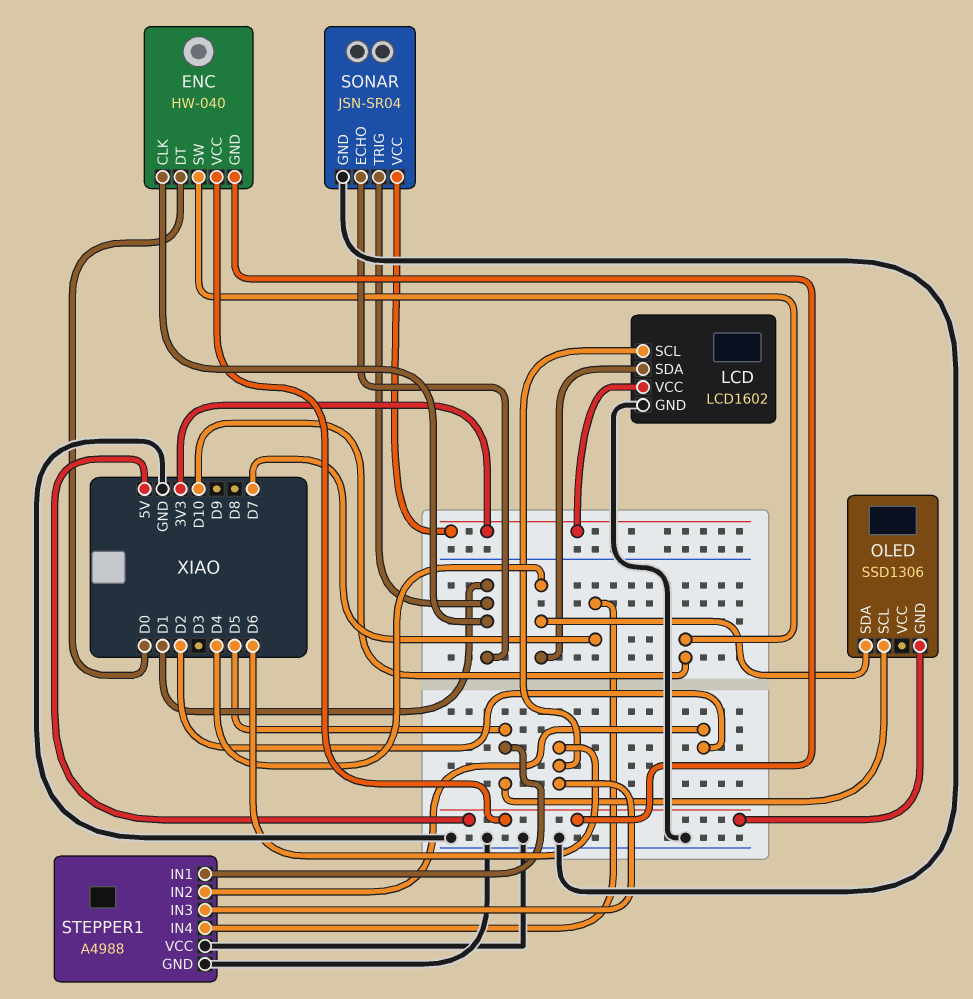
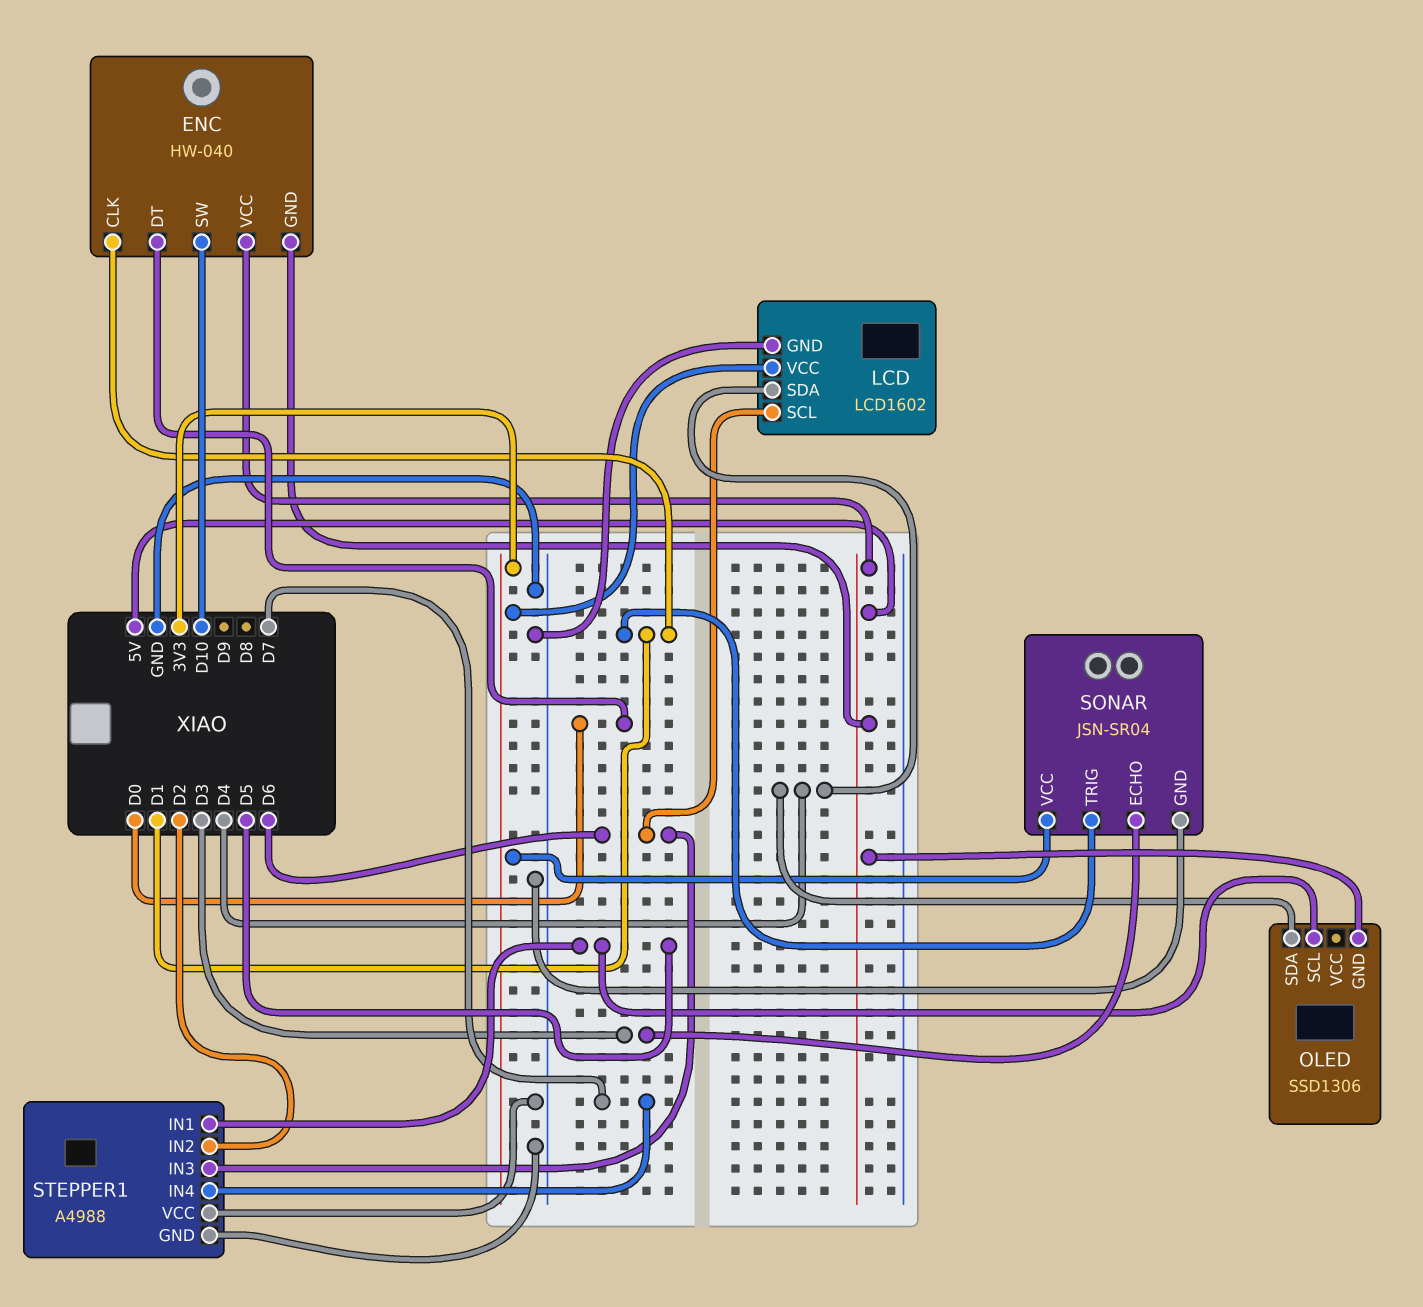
SONAR pin ECHO: D1 -> D3

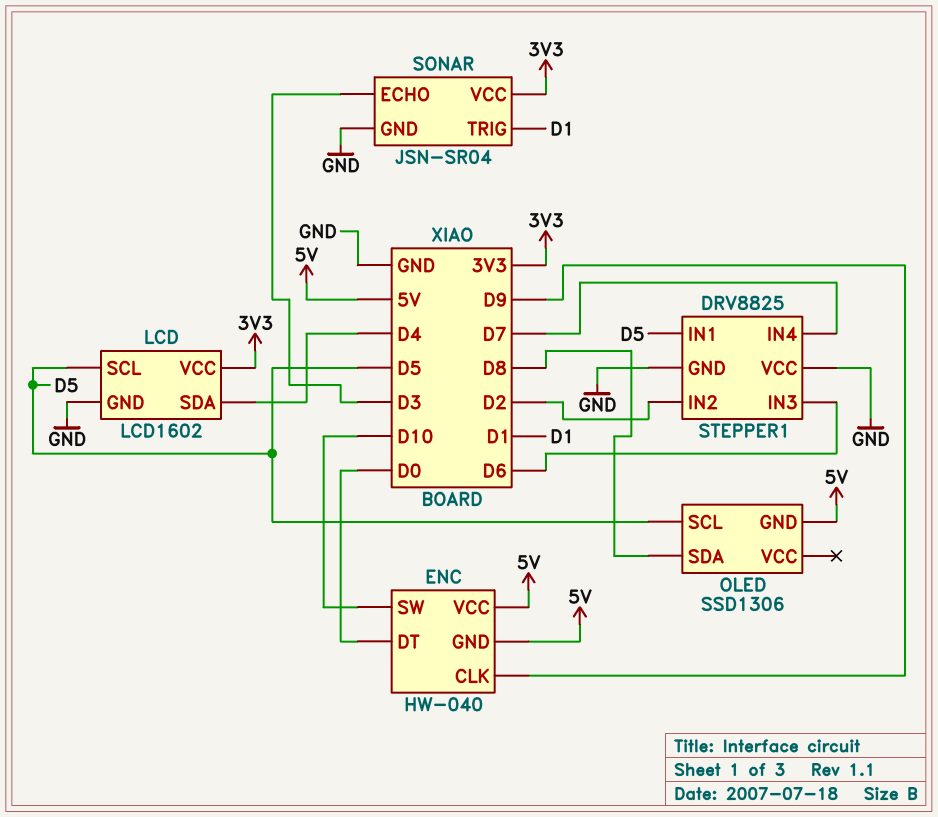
ENC pin CLK: D1 -> D9
LCD pin SCL: D6 -> D5
OLED pin SDA: D4 -> D8
STEPPER1: A4988 -> DRV8825

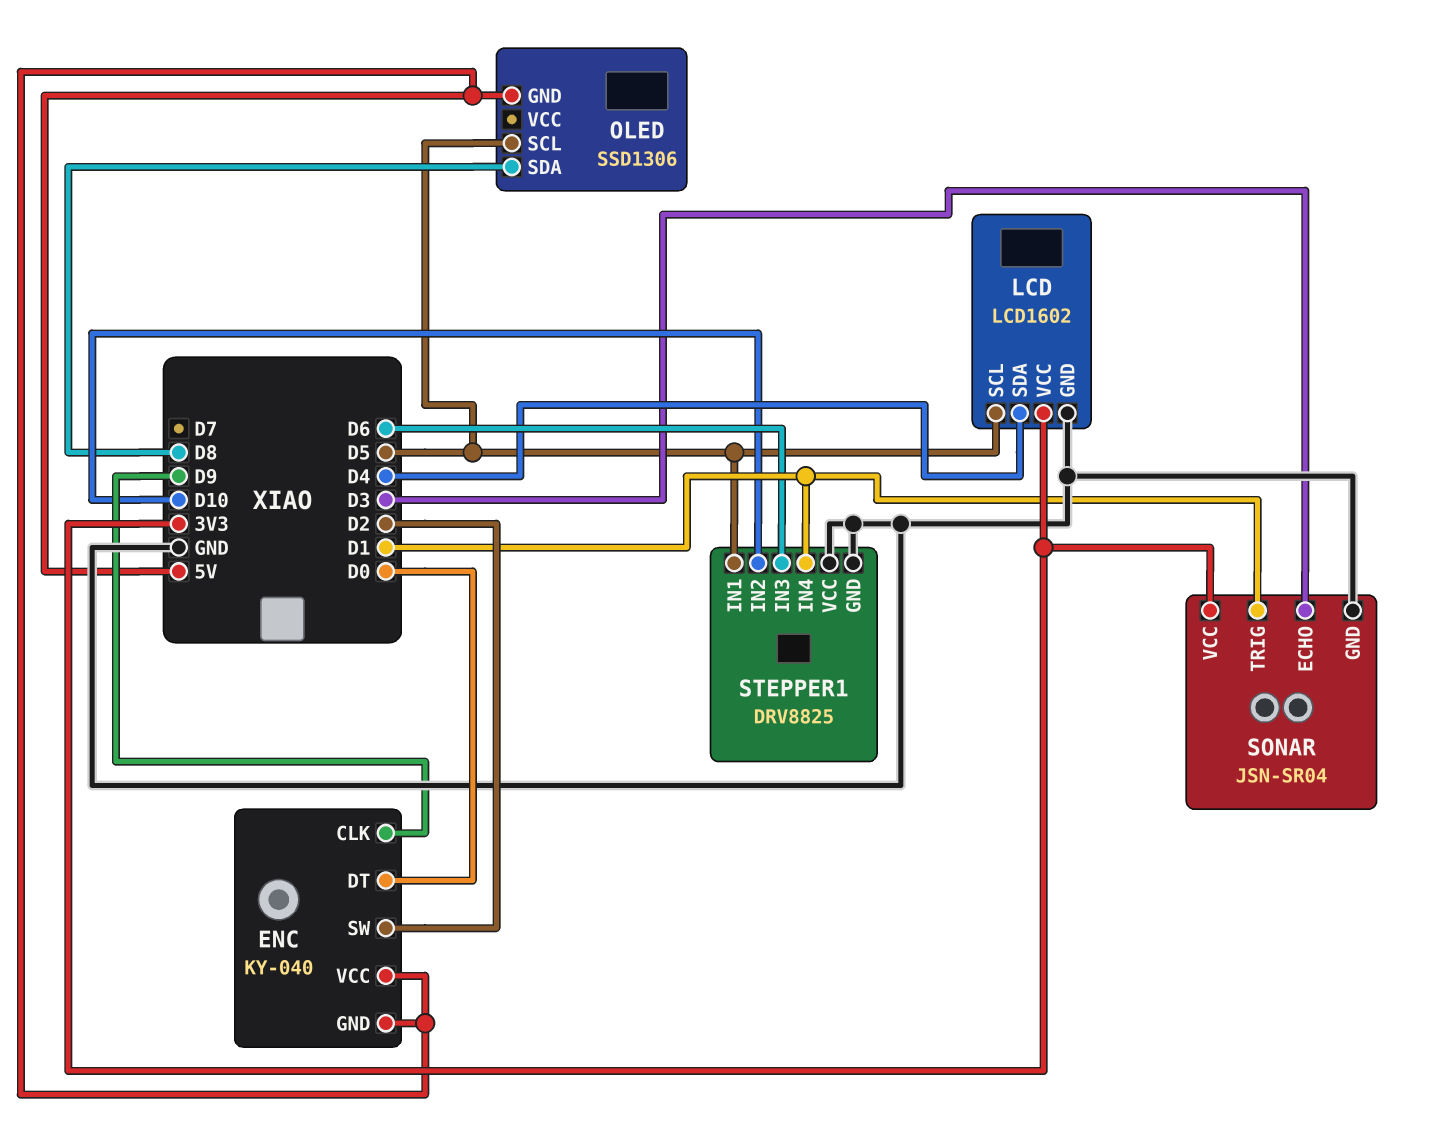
ENC: HW-040 -> KY-040
ENC pin SW: D10 -> D2
STEPPER1 pin IN2: D2 -> D10
STEPPER1 pin IN4: D7 -> D1

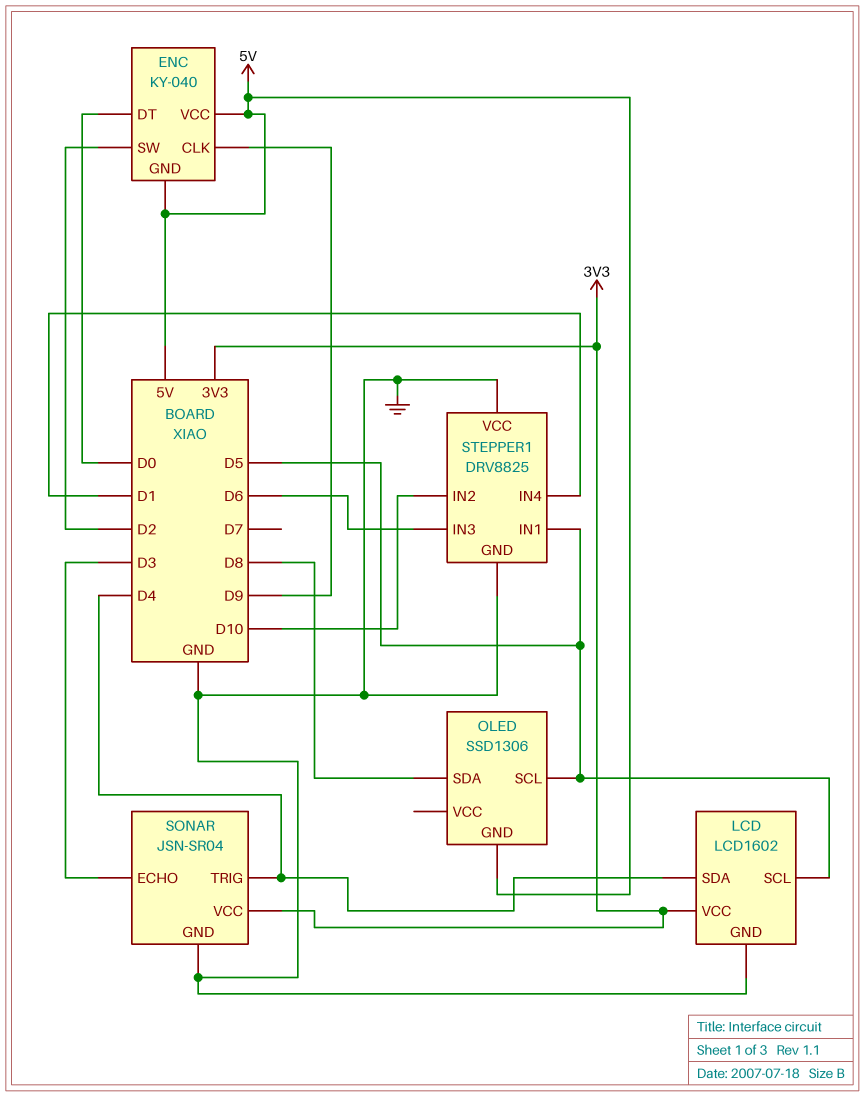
SONAR pin TRIG: D1 -> D4

